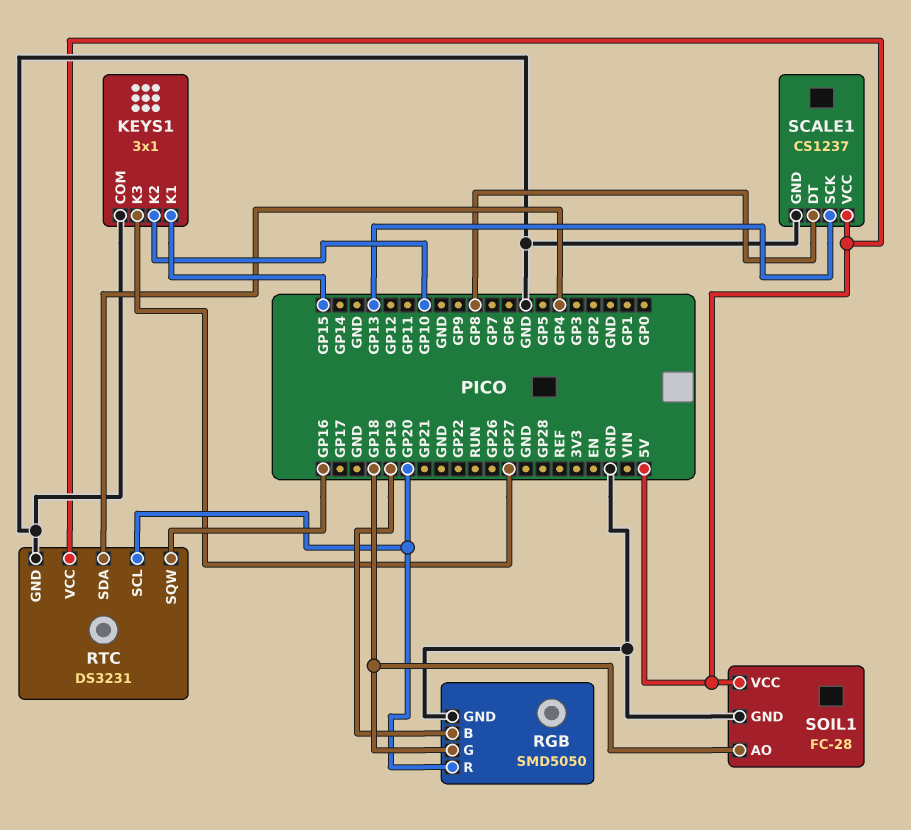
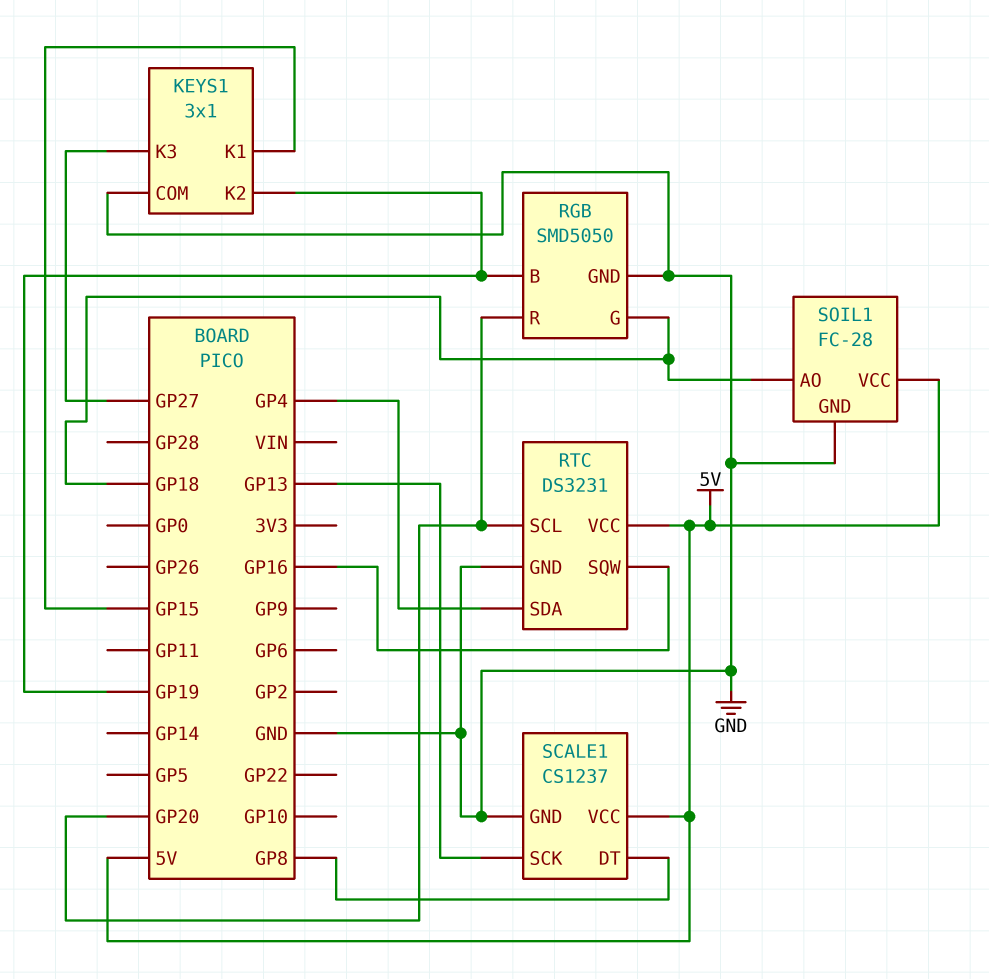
KEYS1 pin K2: GP10 -> GP19

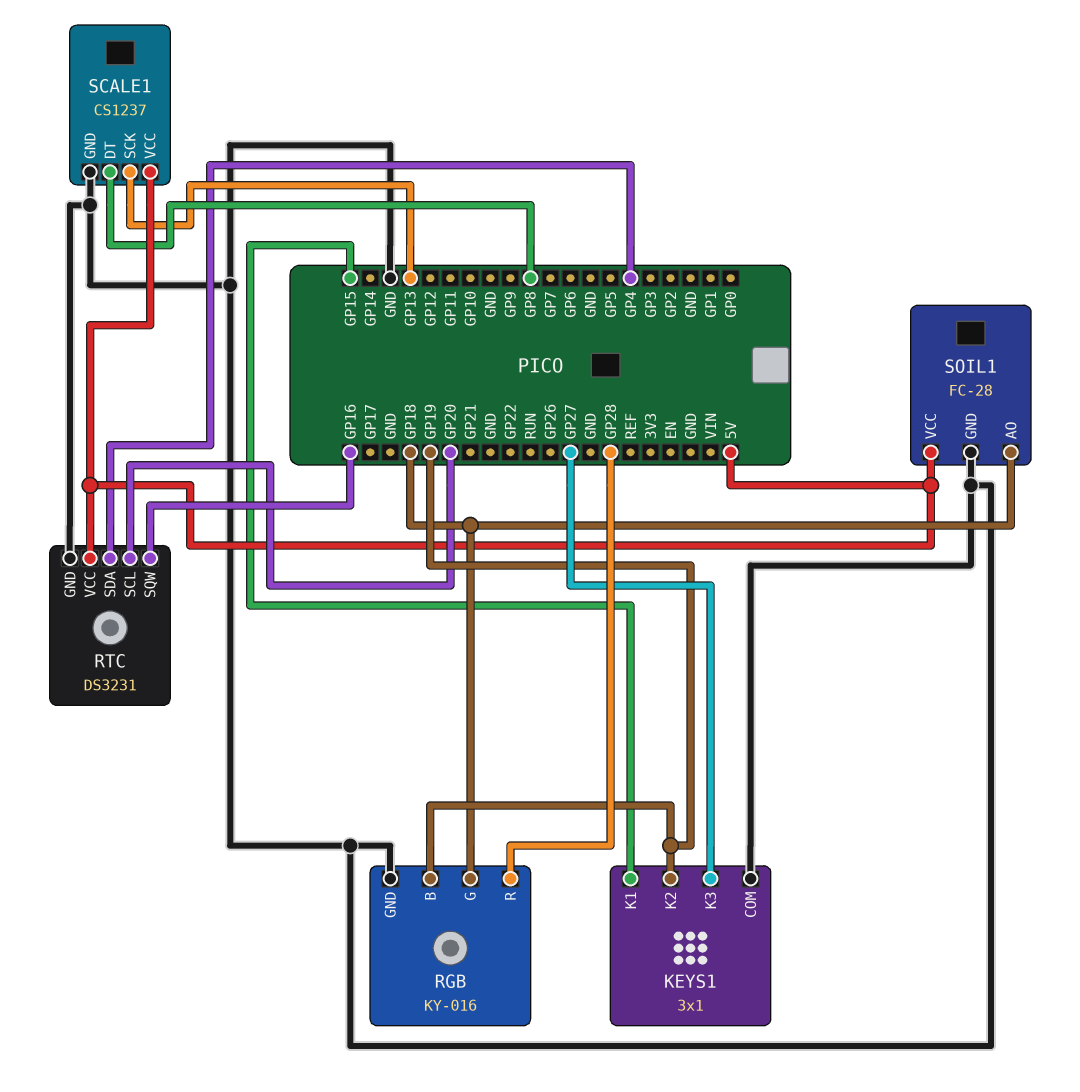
RGB: SMD5050 -> KY-016
RGB pin R: GP20 -> GP28

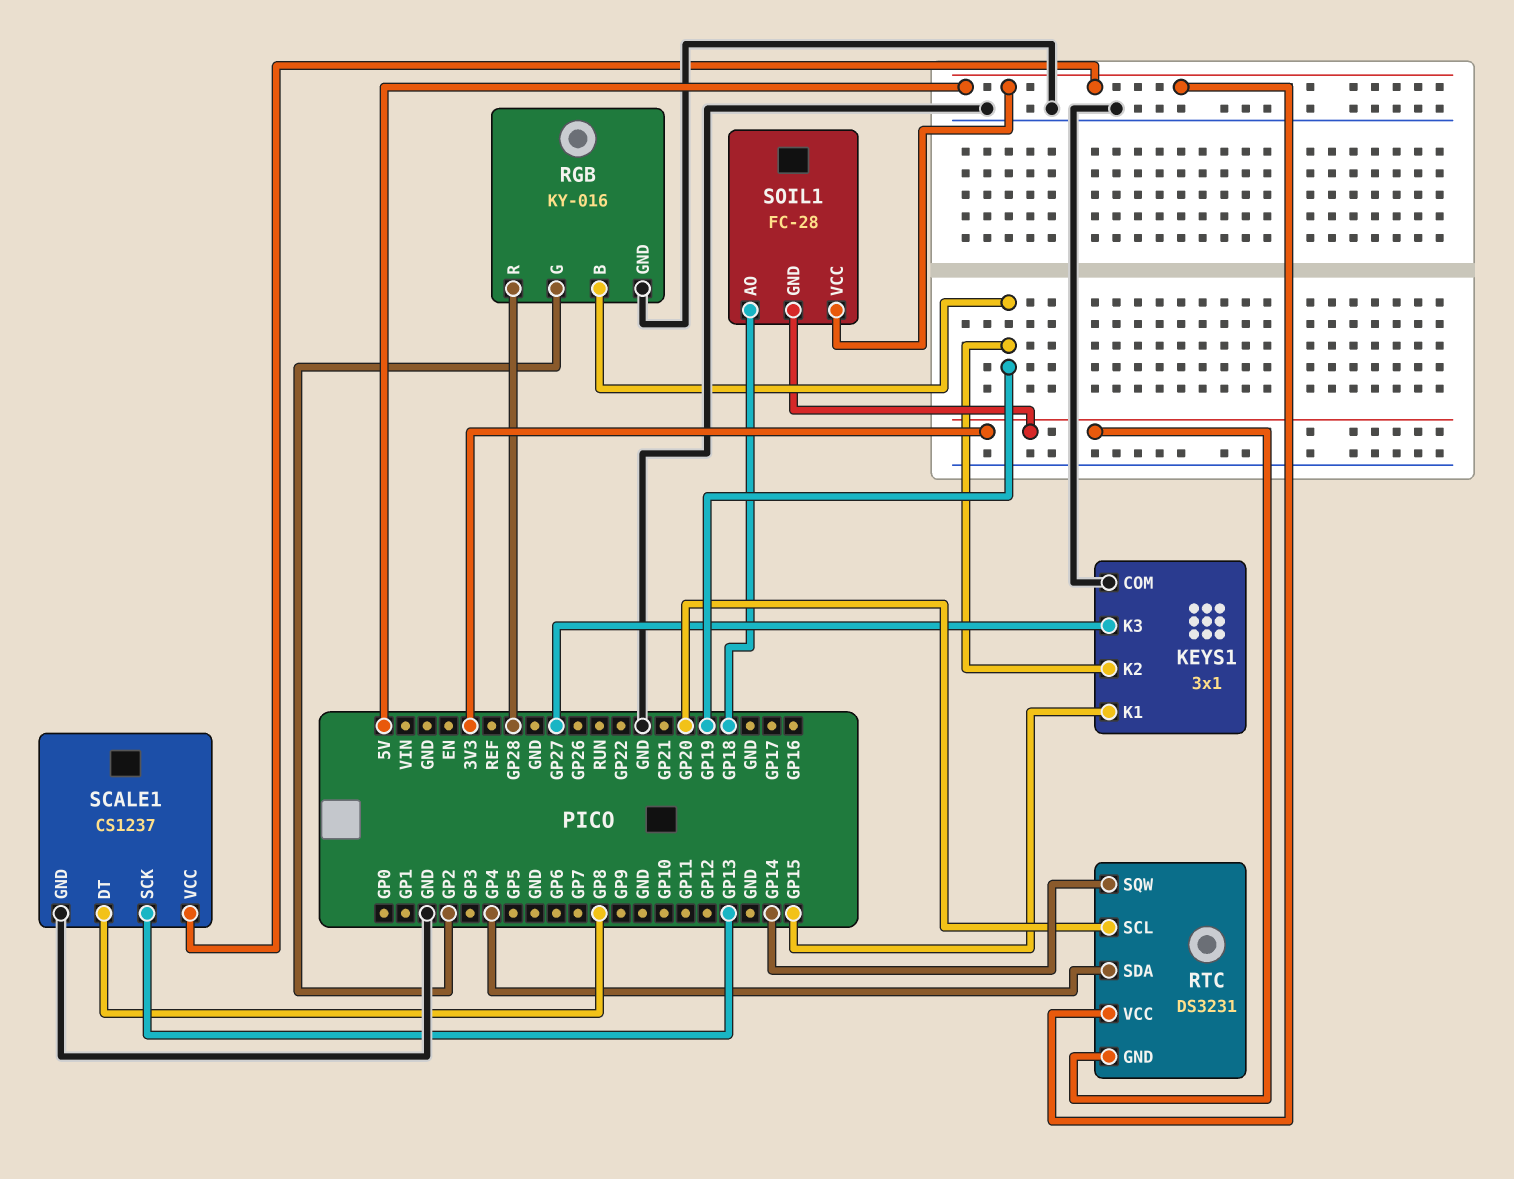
RGB pin G: GP18 -> GP2
RTC pin GND: GND -> 3V3
RTC pin SQW: GP16 -> GP14
SOIL1 pin GND: GND -> 3V3

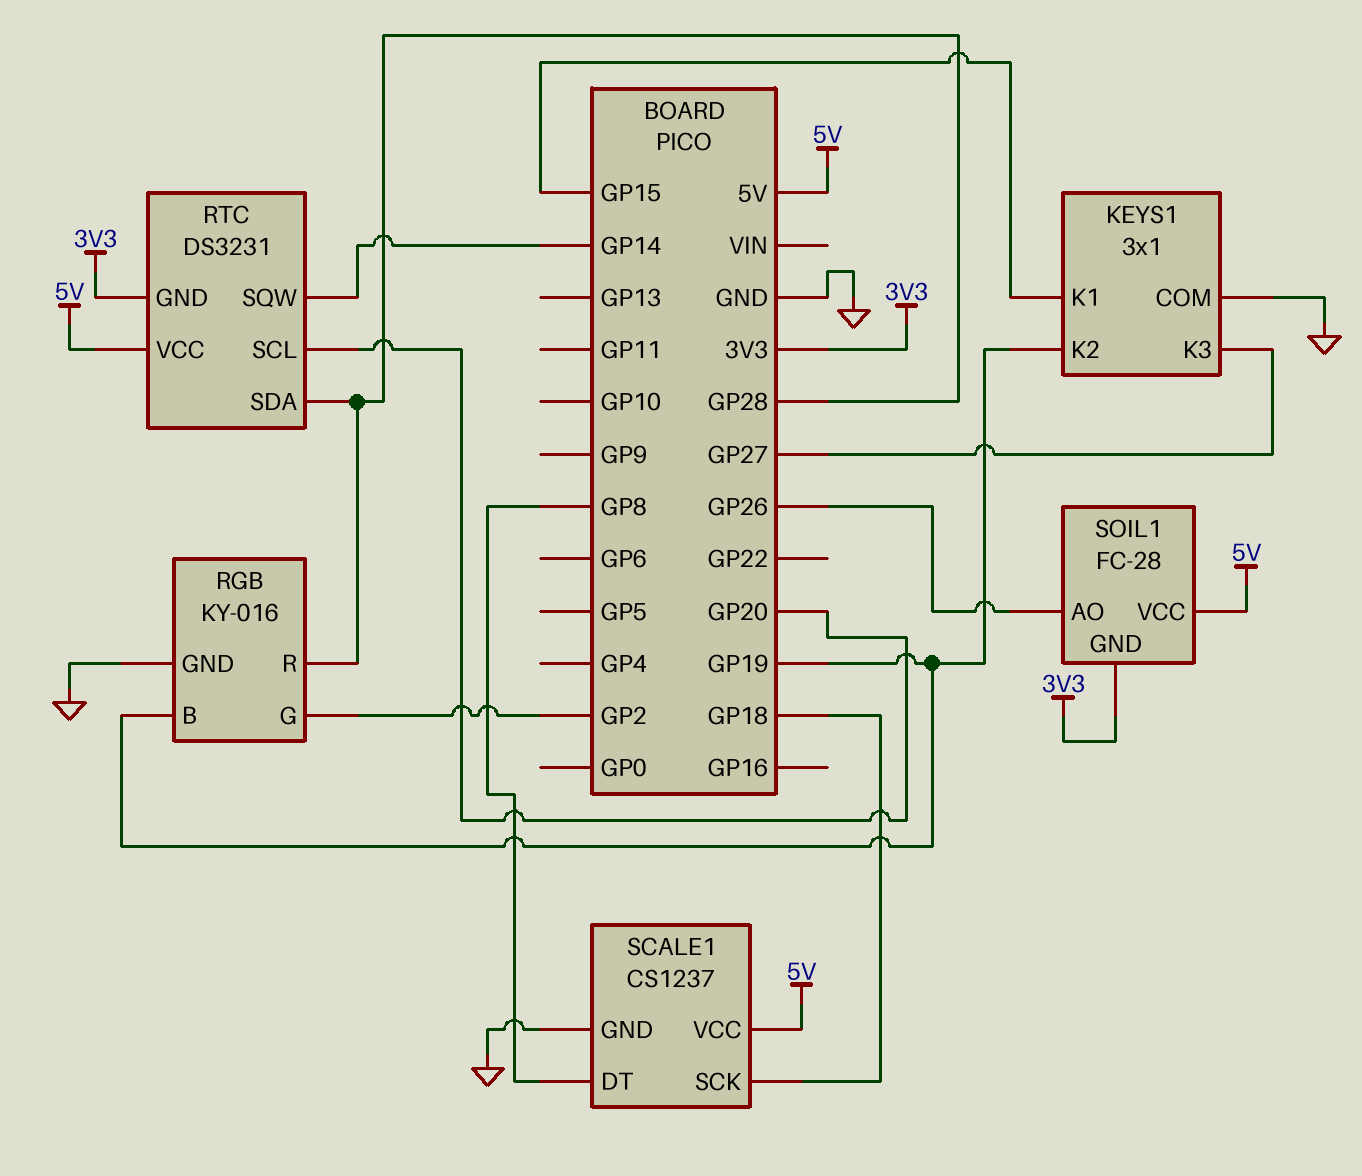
RTC pin SDA: GP4 -> GP28
SCALE1 pin SCK: GP13 -> GP18
SOIL1 pin AO: GP18 -> GP26

